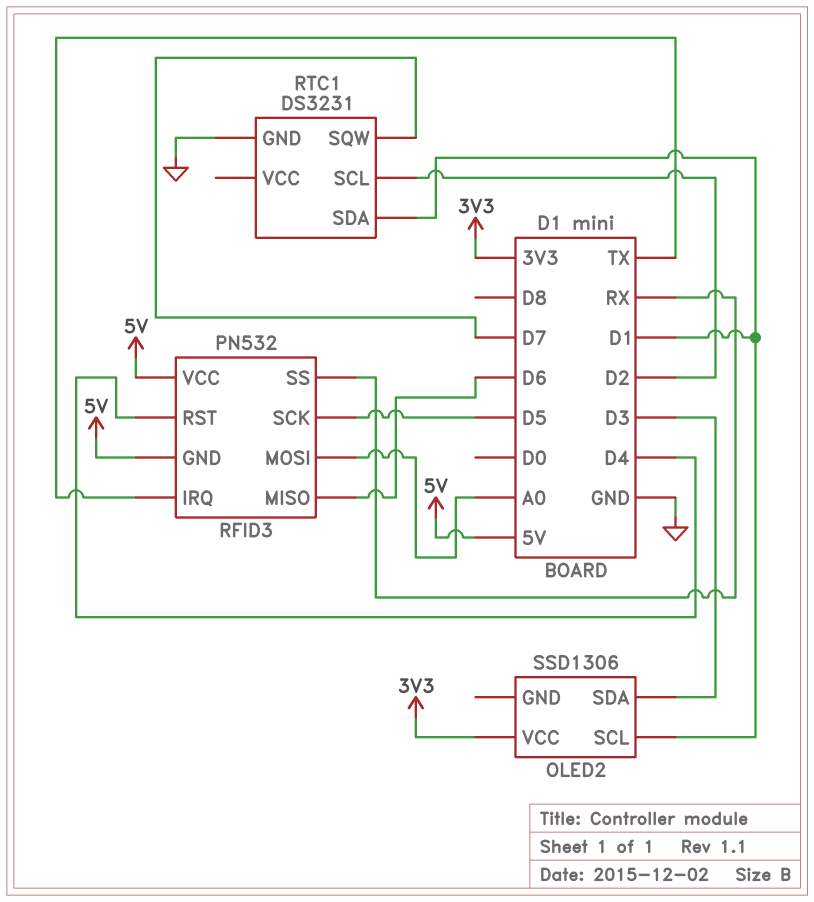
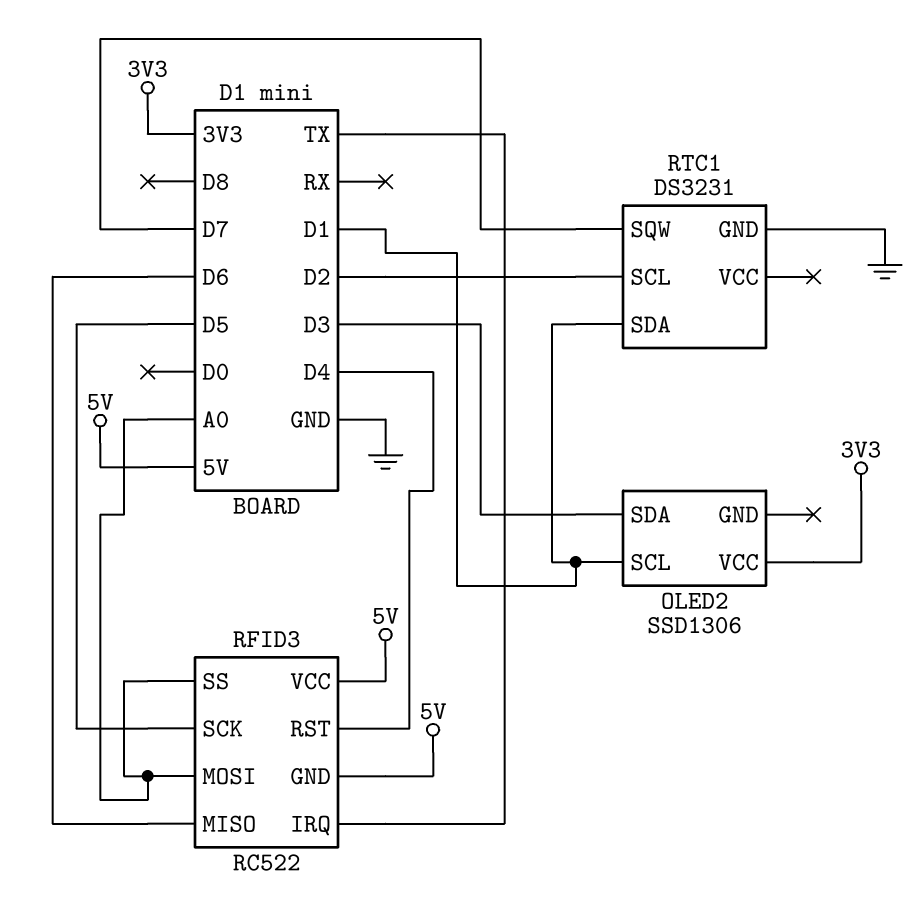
RFID3: PN532 -> RC522
RFID3 pin SS: RX -> A0

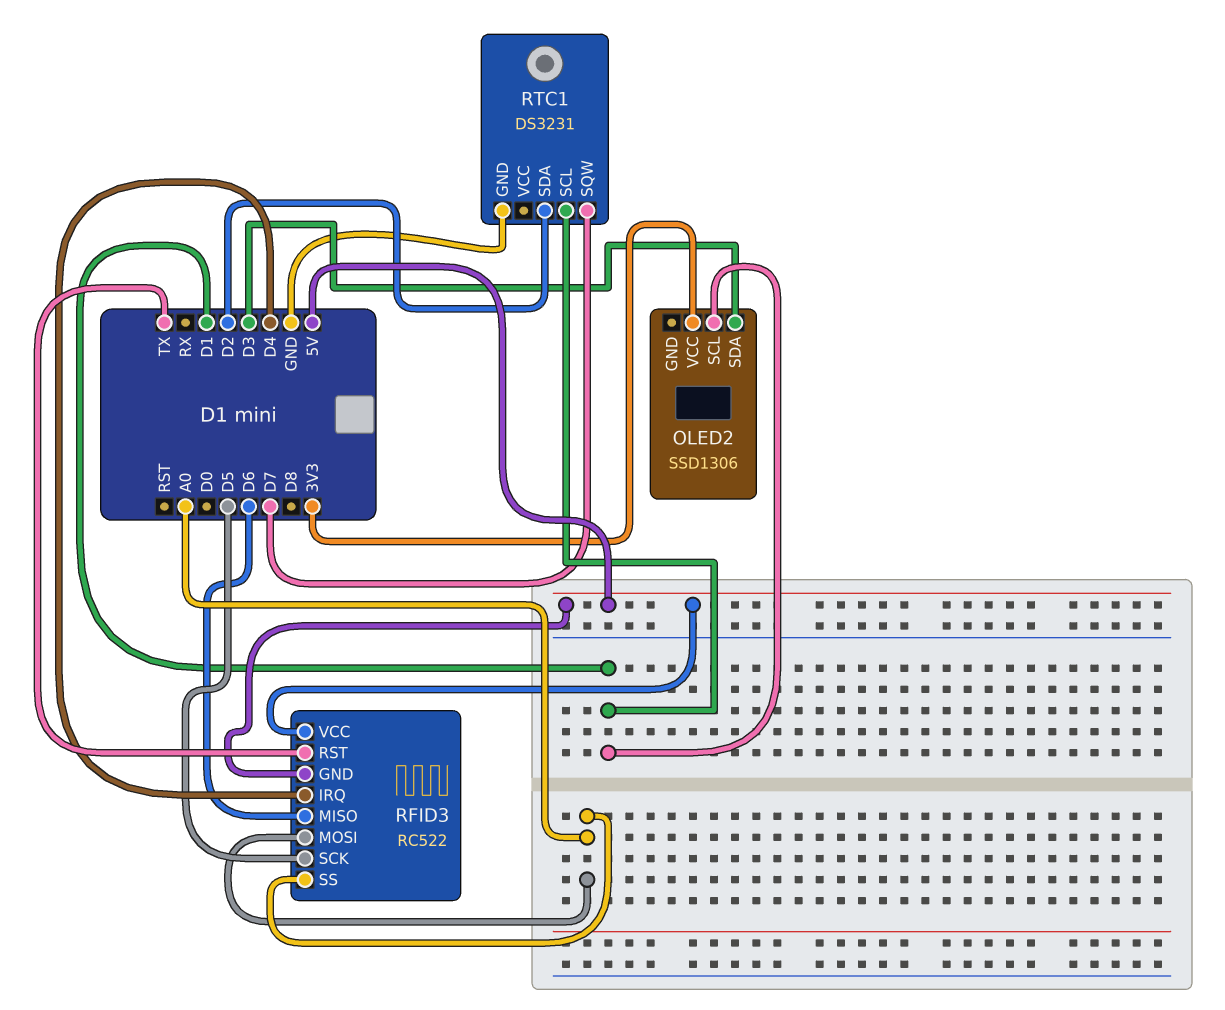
RFID3 pin IRQ: TX -> D4
RFID3 pin RST: D4 -> TX
RTC1 pin SCL: D2 -> D1
RTC1 pin SDA: D1 -> D2

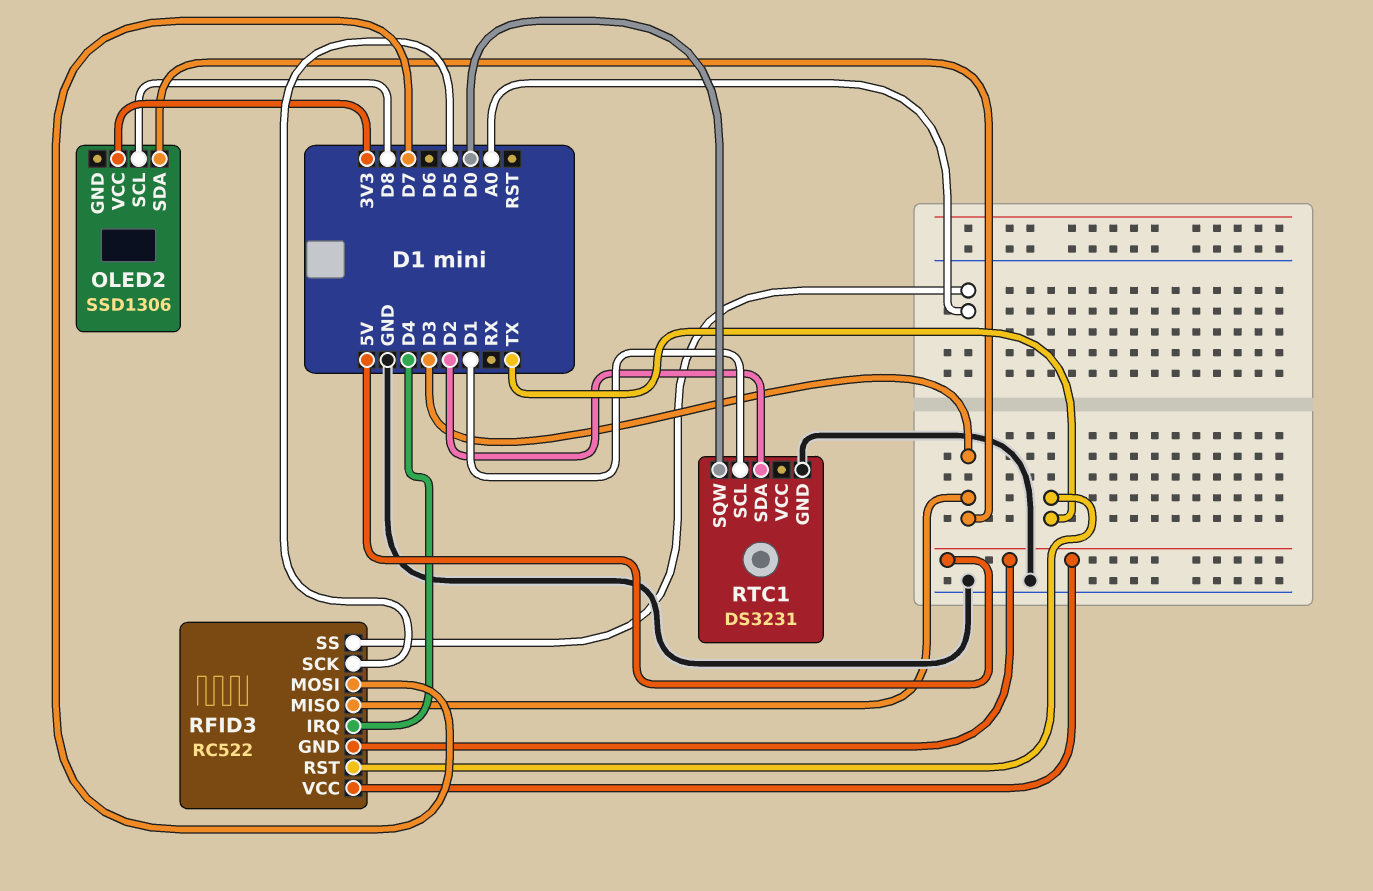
OLED2 pin SCL: D1 -> D8
RFID3 pin MISO: D6 -> D3
RFID3 pin MOSI: A0 -> D7
RTC1 pin SQW: D7 -> D0

